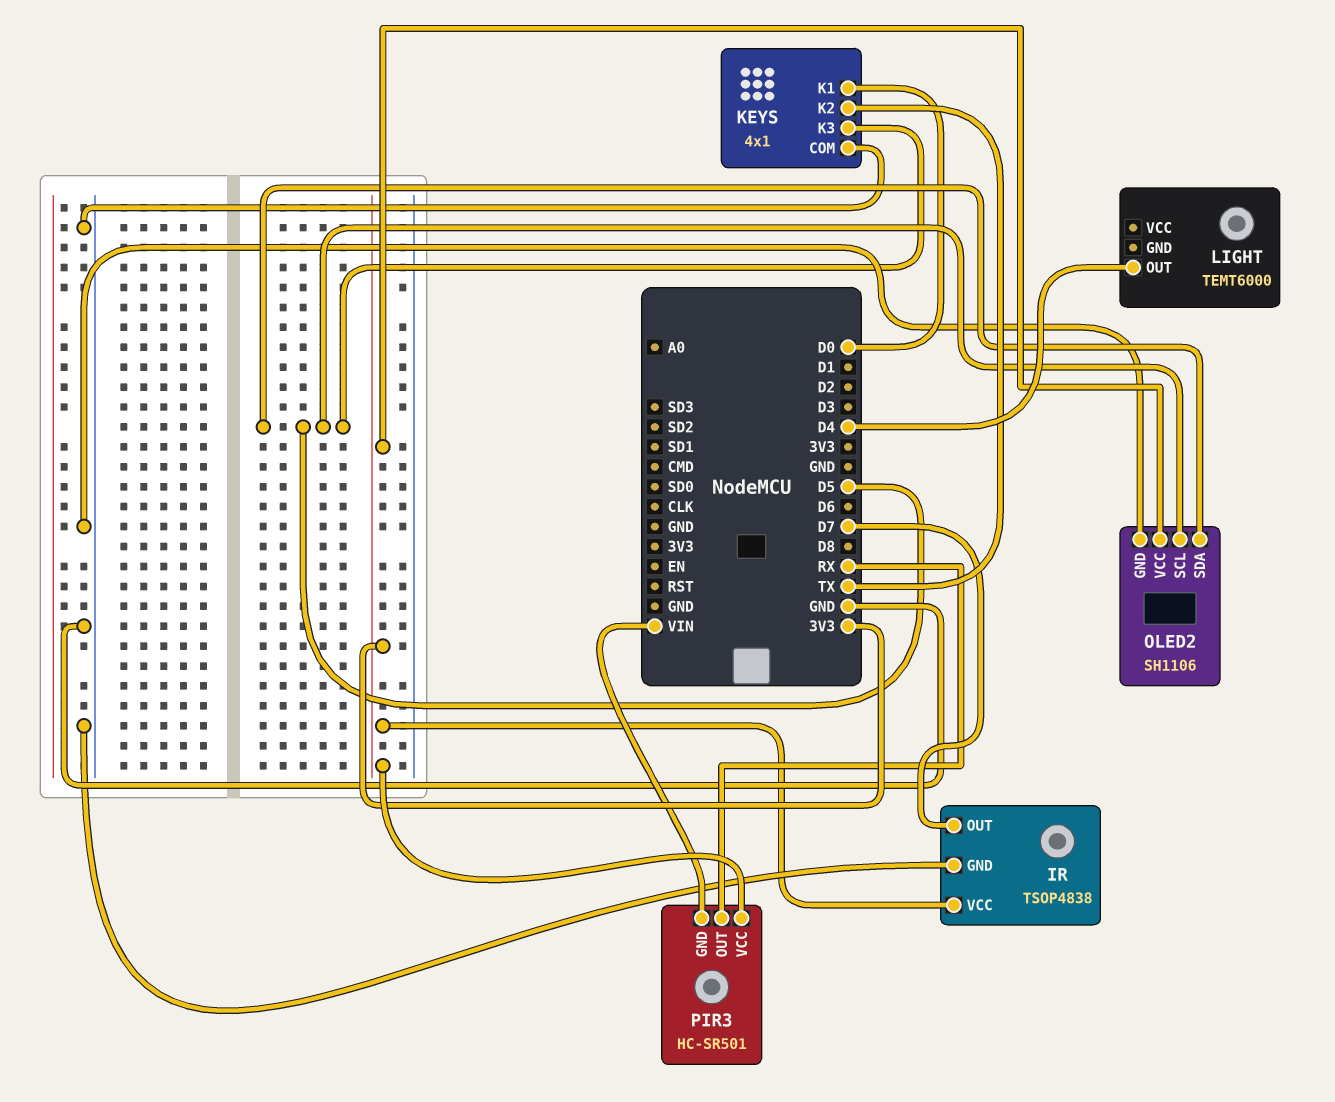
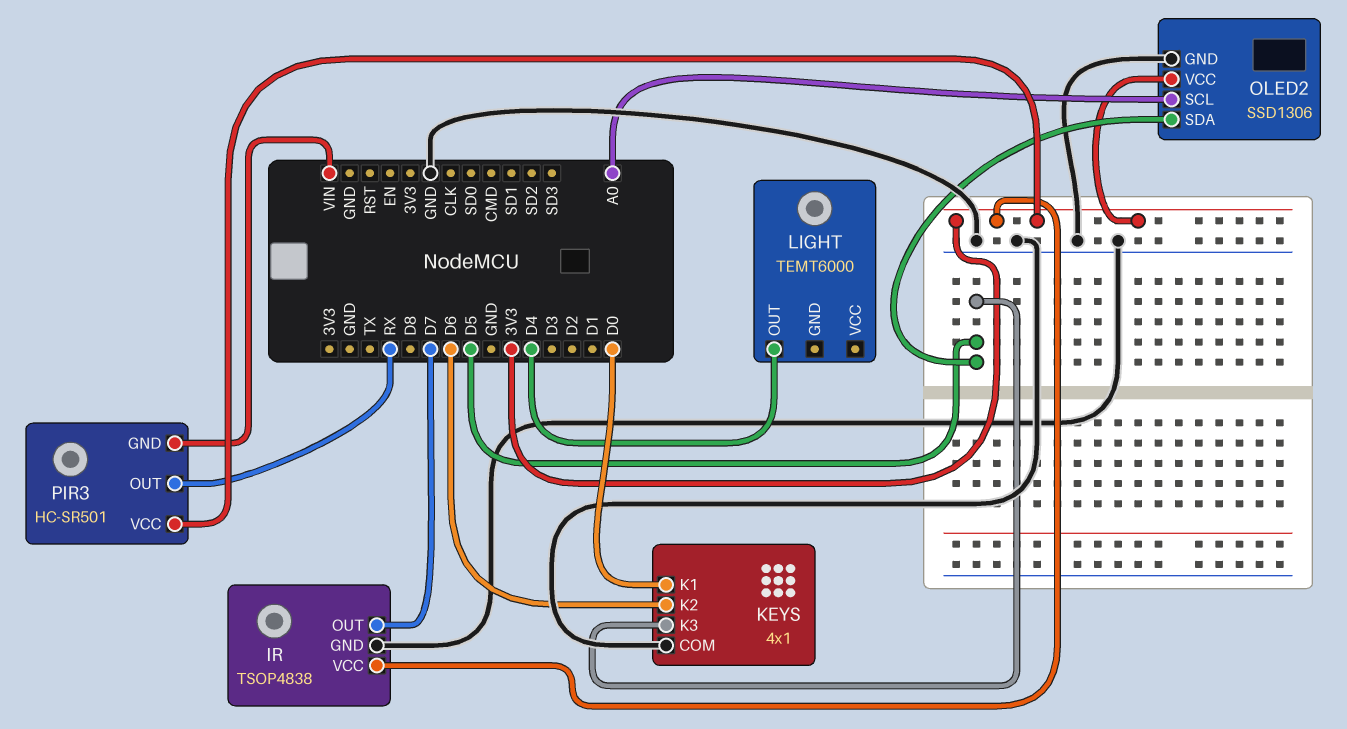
KEYS pin K2: TX -> D6
OLED2: SH1106 -> SSD1306
OLED2 pin SCL: D5 -> A0

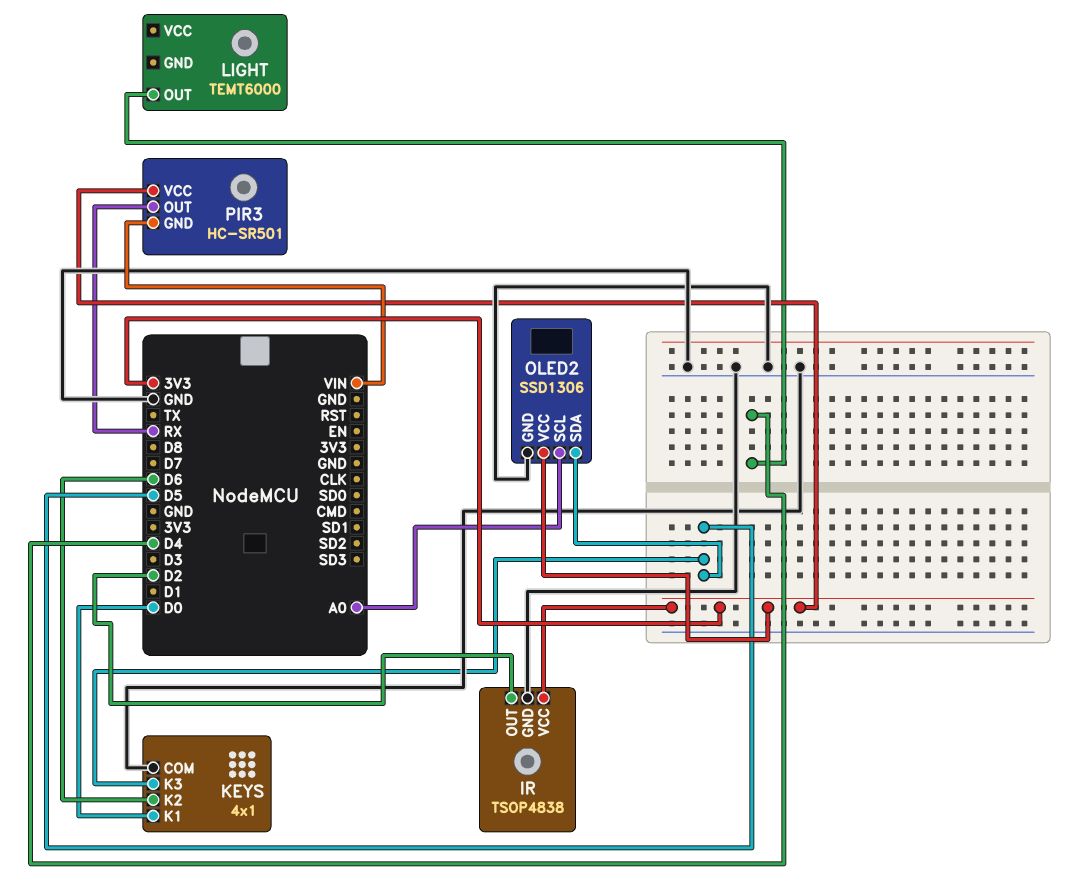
IR pin OUT: D7 -> D2

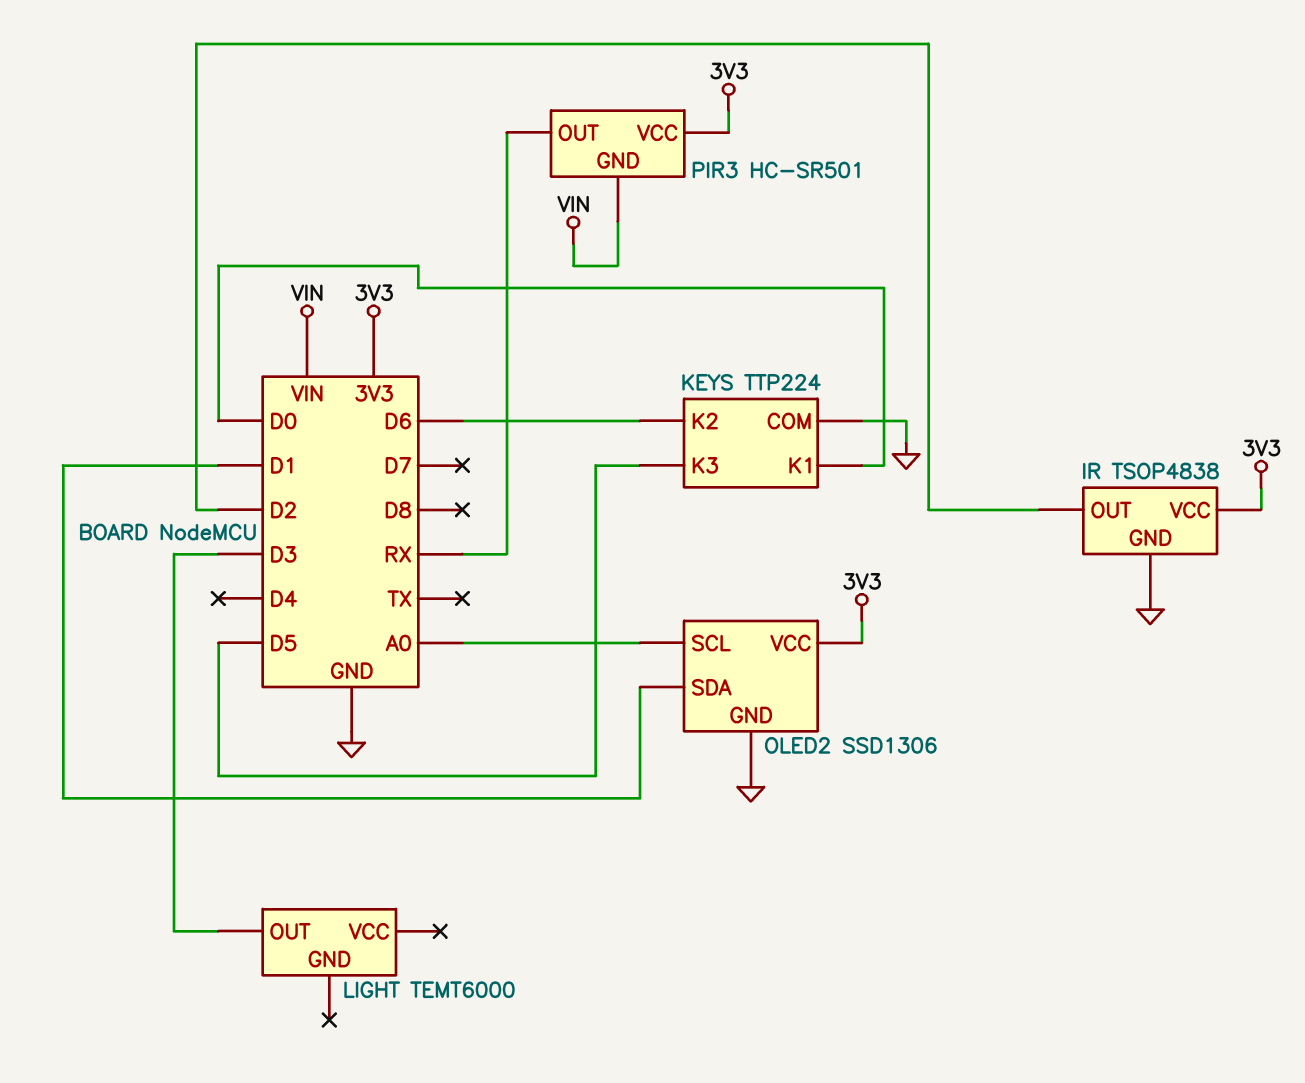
KEYS: 4x1 -> TTP224
LIGHT pin OUT: D4 -> D3
OLED2 pin SDA: D5 -> D1

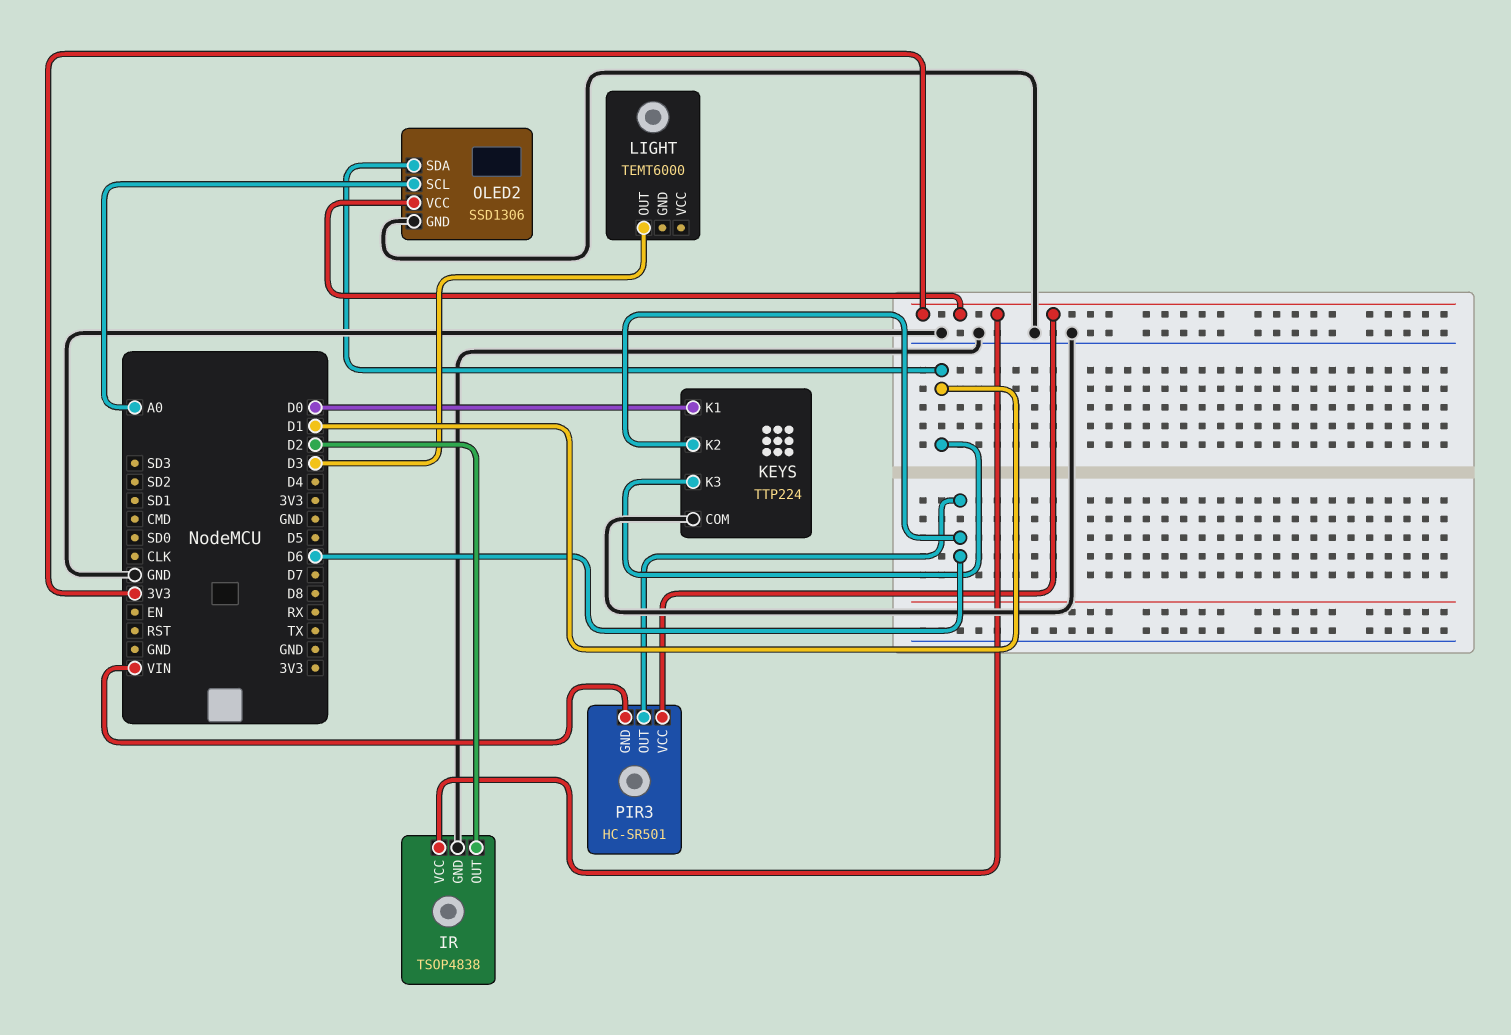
KEYS pin K3: D5 -> D1
PIR3 pin OUT: RX -> D6

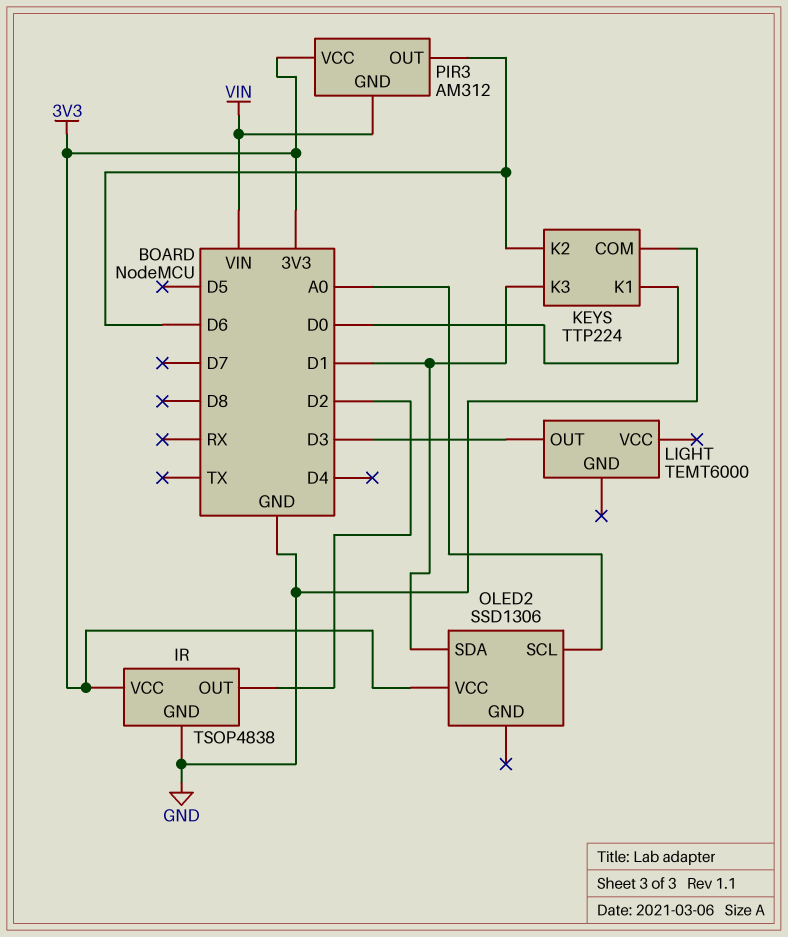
OLED2 pin GND: GND -> none
PIR3: HC-SR501 -> AM312

